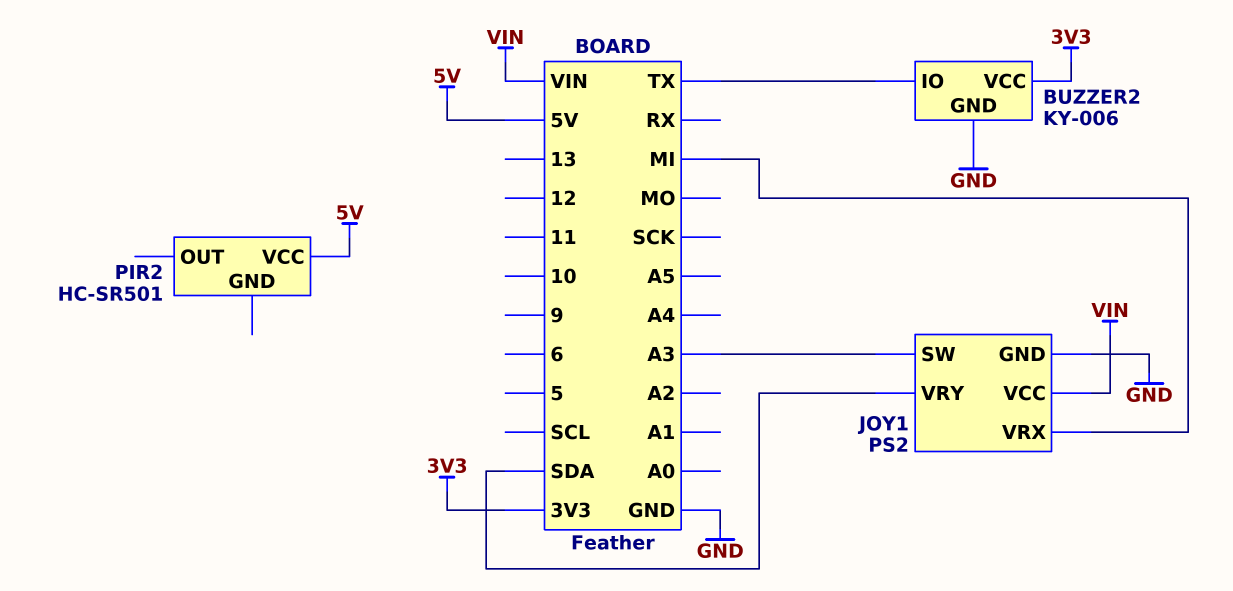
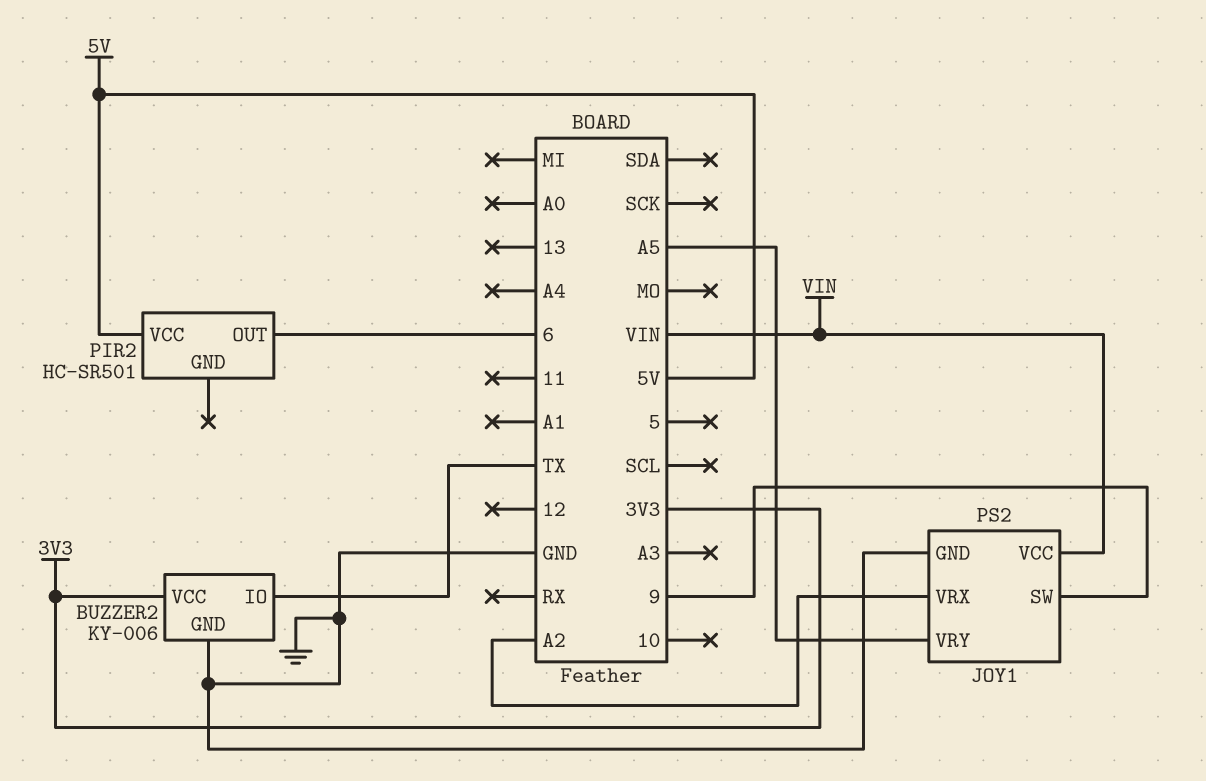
JOY1 pin SW: A3 -> 9
JOY1 pin VRX: MI -> A2
JOY1 pin VRY: SDA -> A5
PIR2 pin OUT: none -> 6

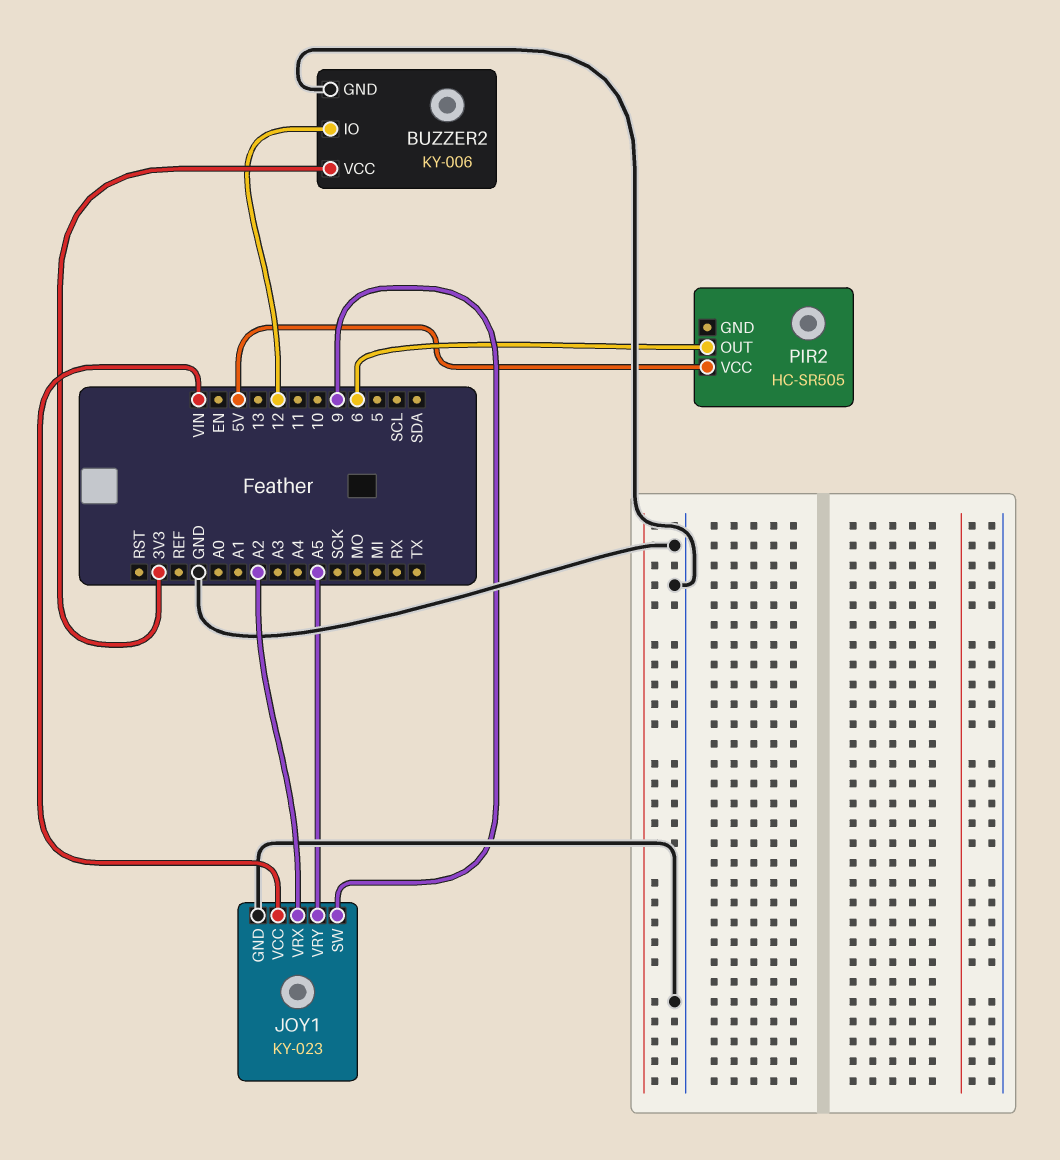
BUZZER2 pin IO: TX -> 12
JOY1: PS2 -> KY-023
PIR2: HC-SR501 -> HC-SR505

